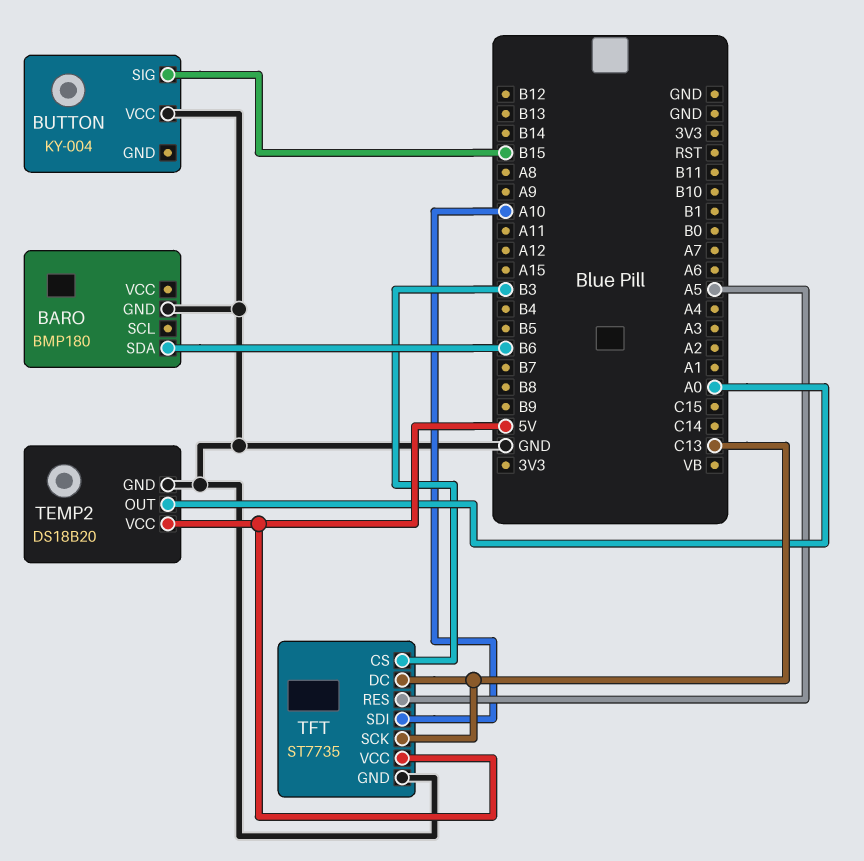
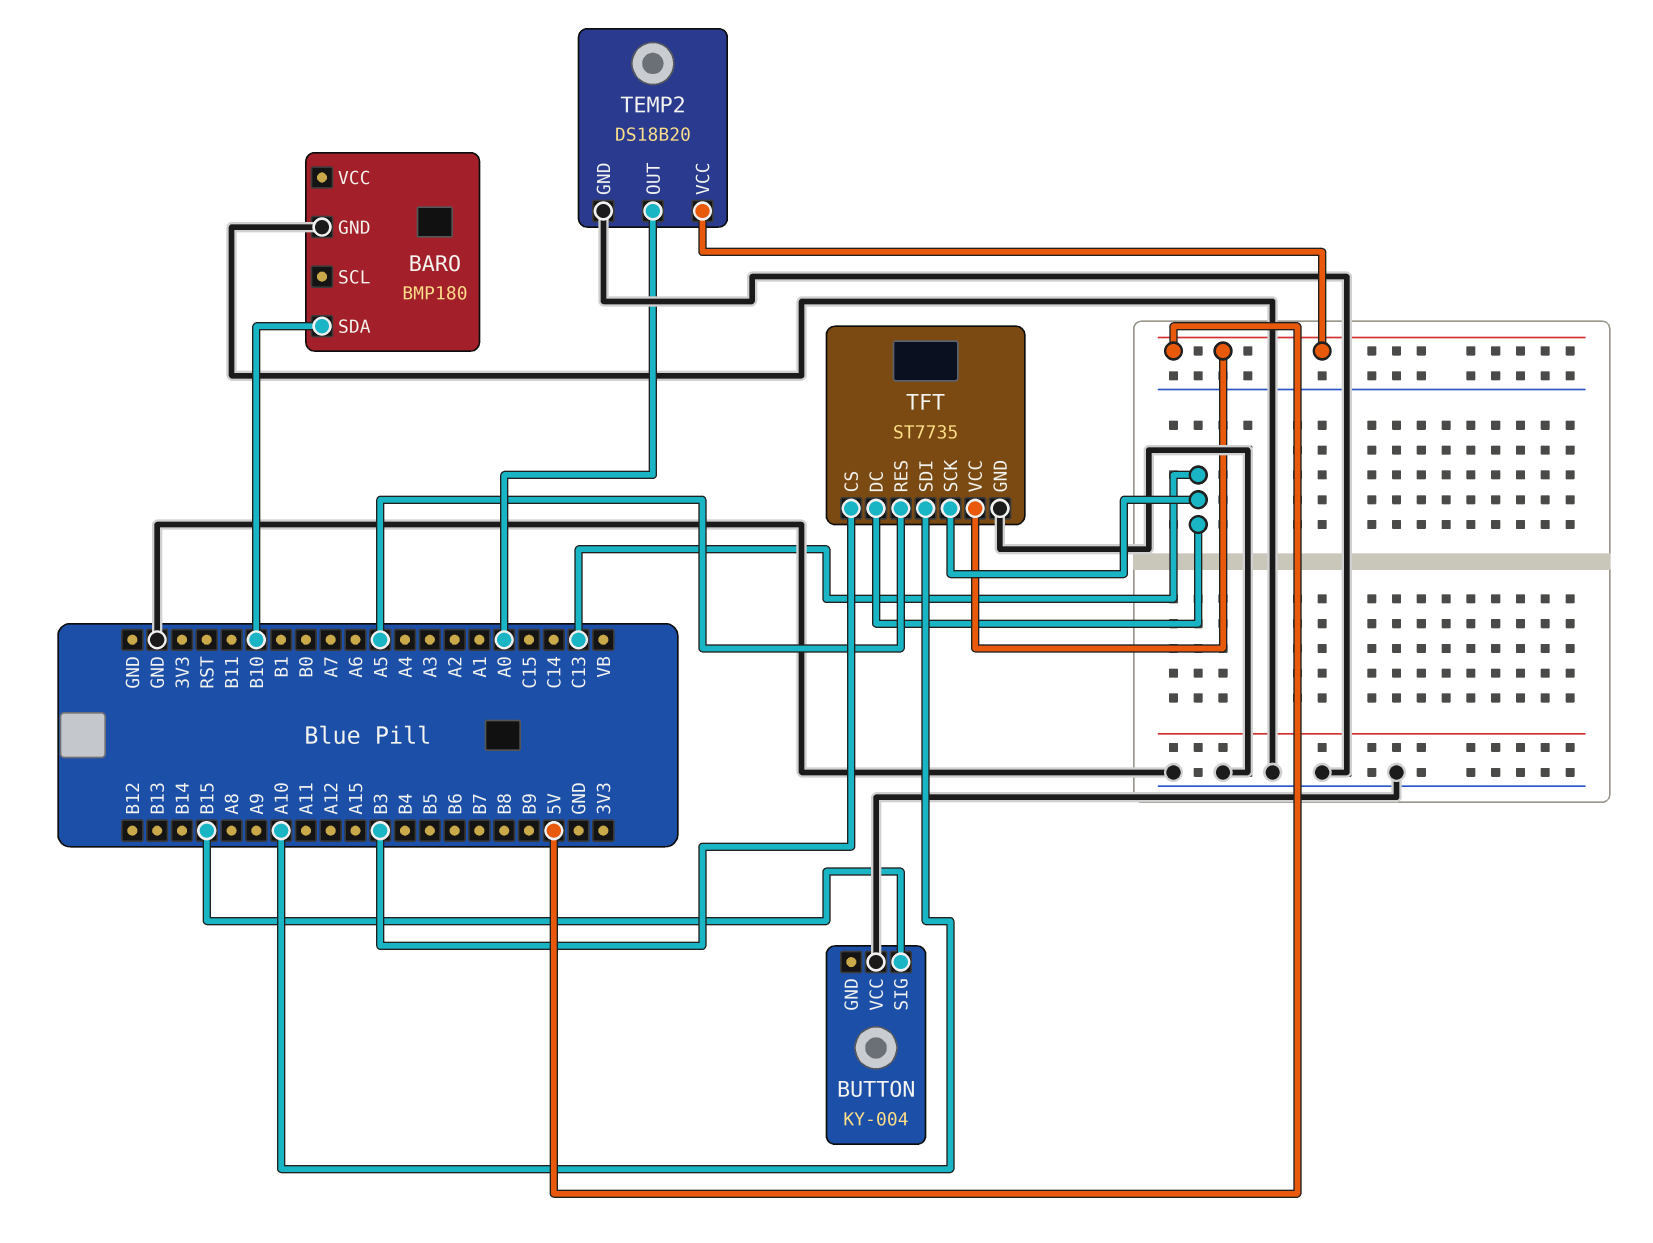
BARO pin SDA: B6 -> B10

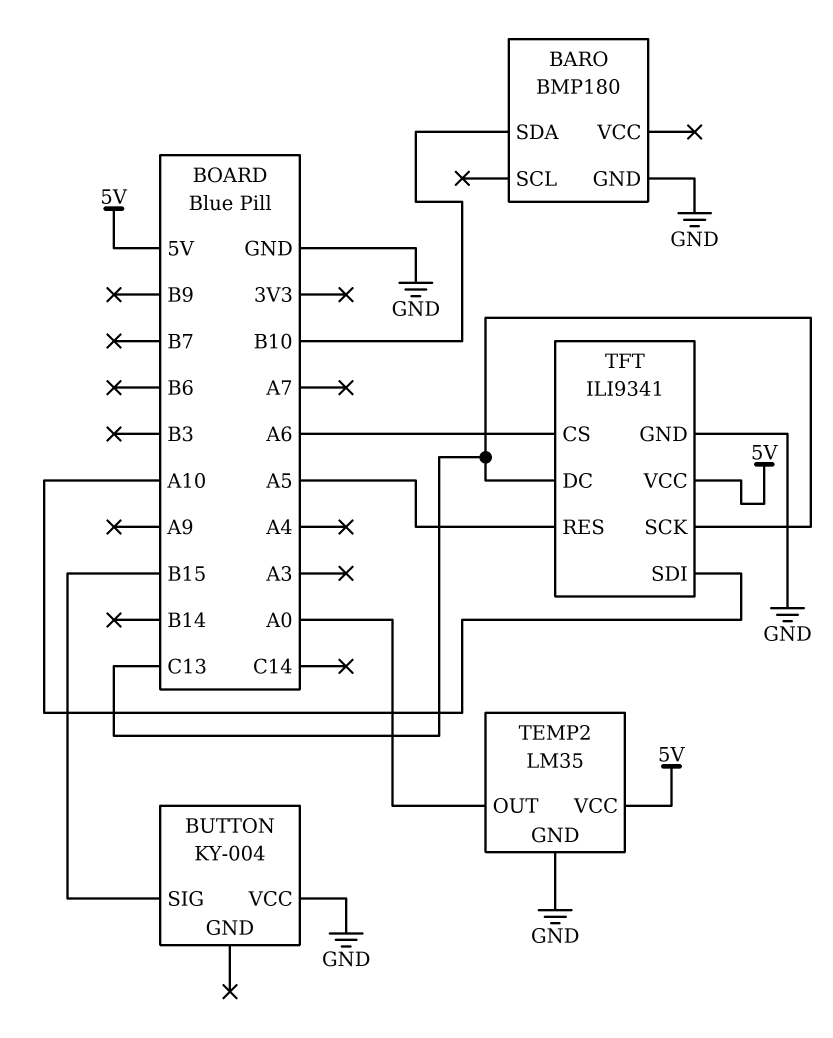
TEMP2: DS18B20 -> LM35
TFT: ST7735 -> ILI9341
TFT pin CS: B3 -> A6

